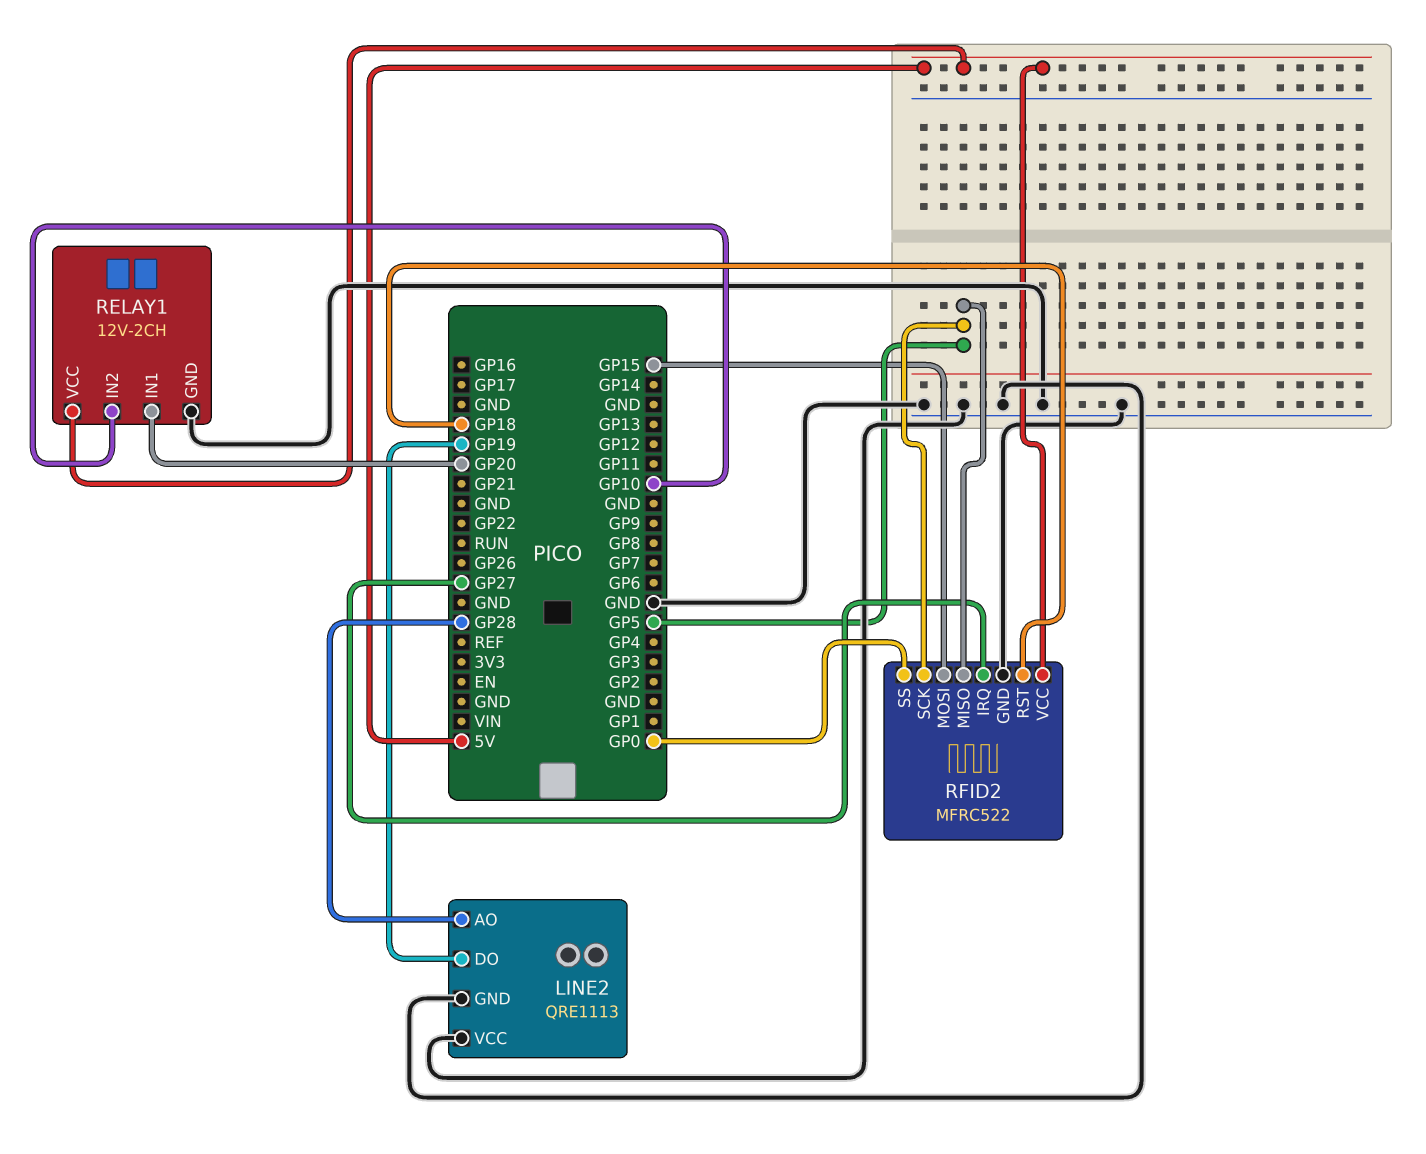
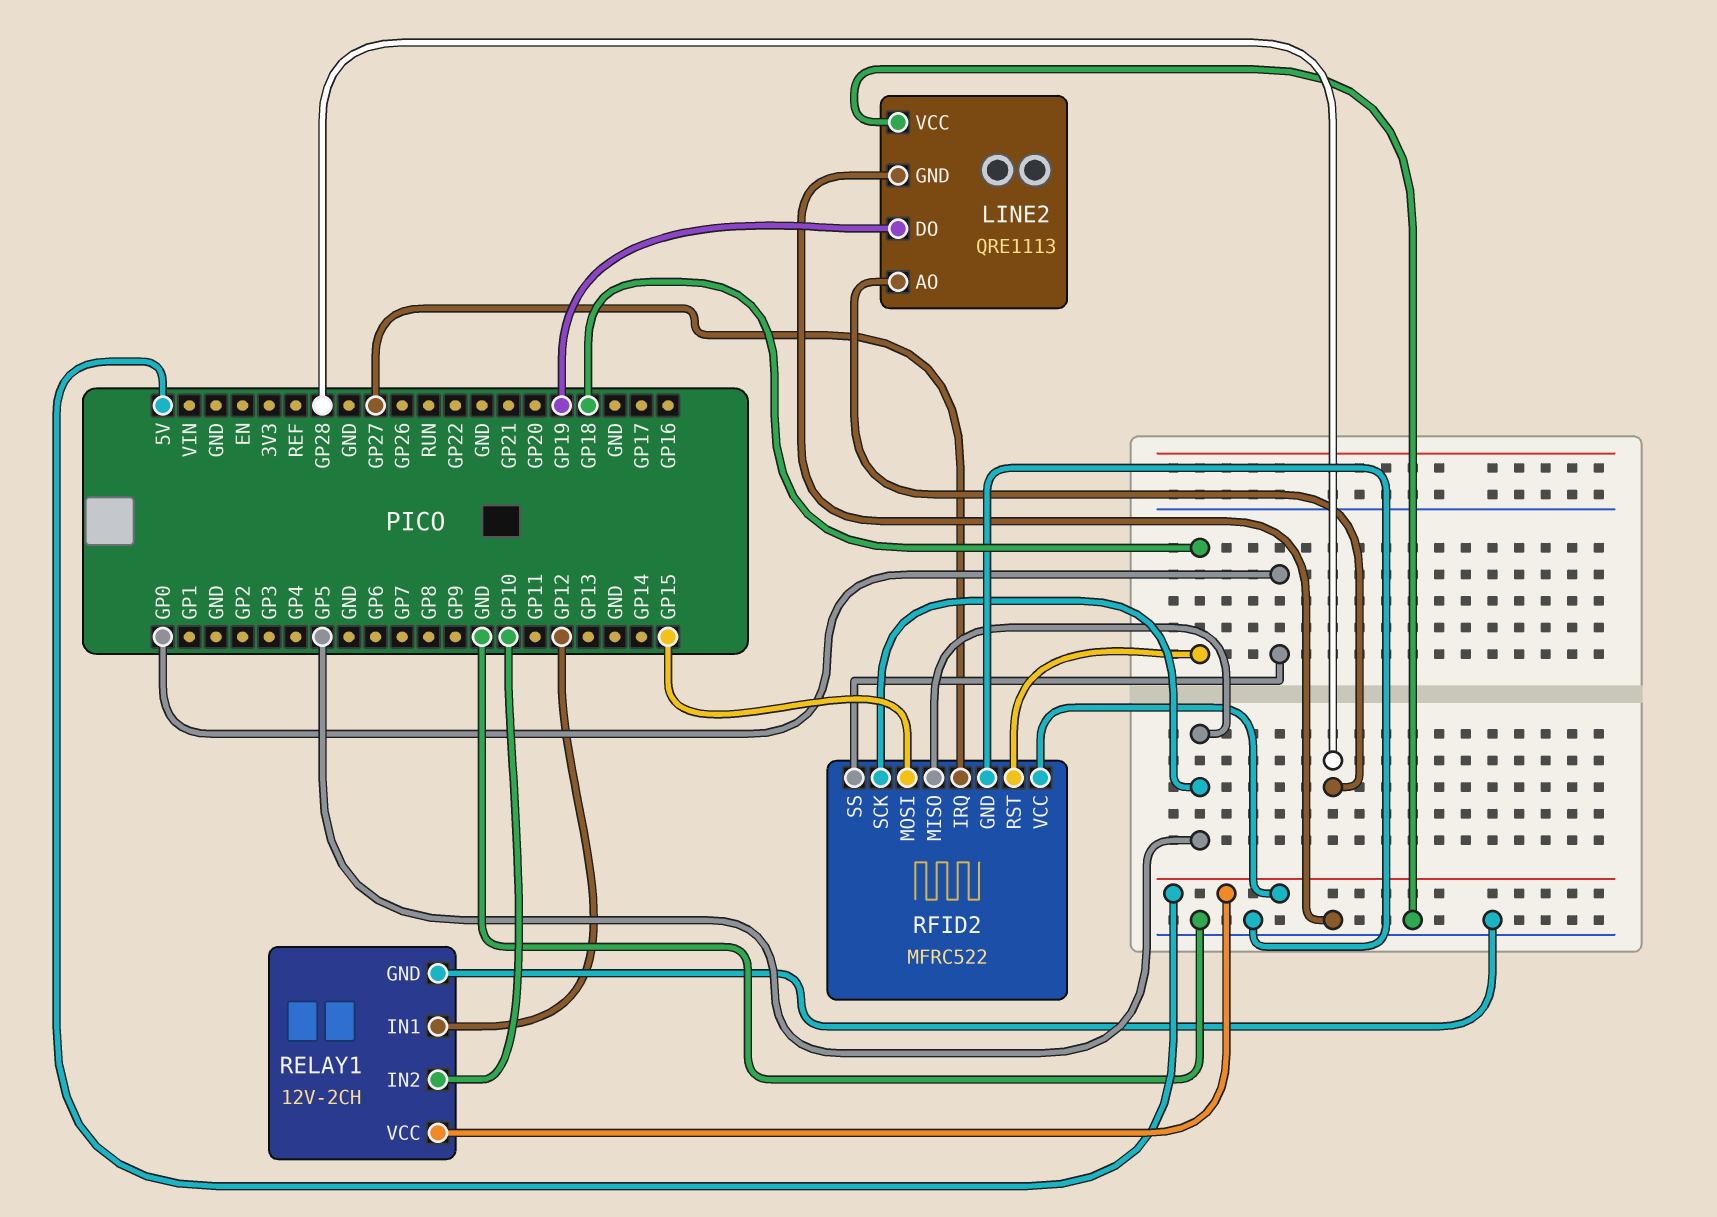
RELAY1 pin IN1: GP20 -> GP12

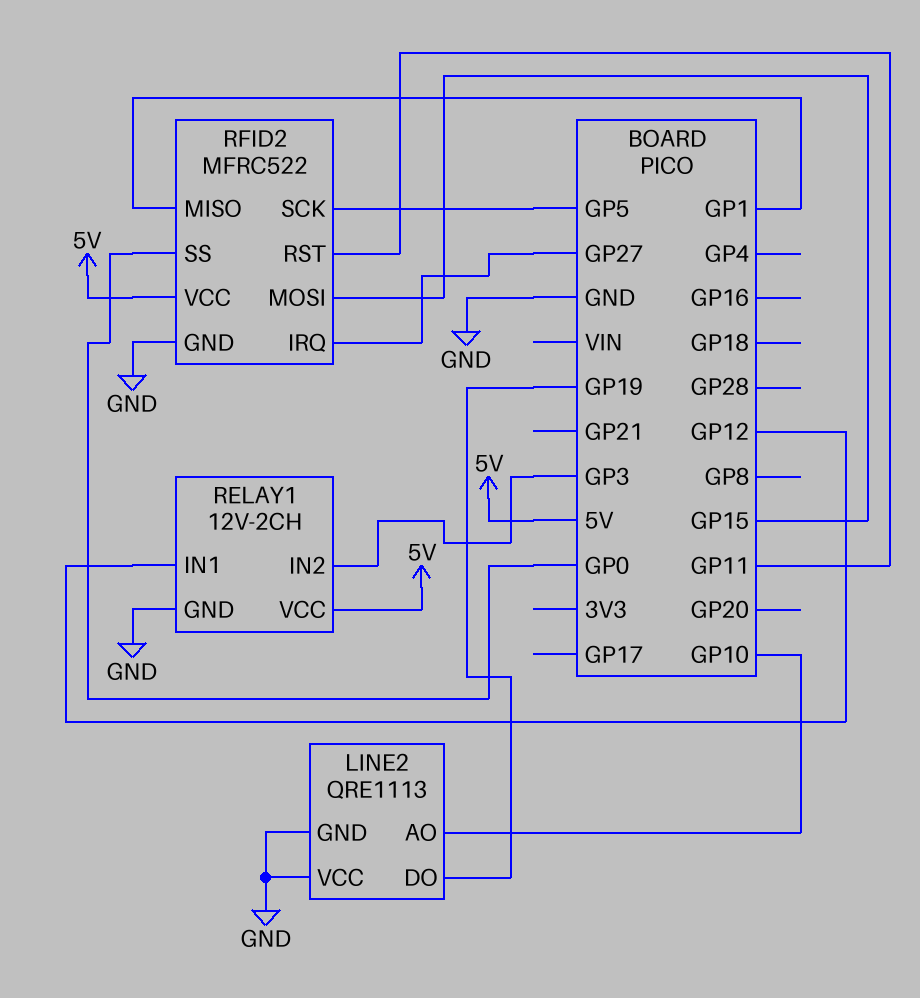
LINE2 pin AO: GP28 -> GP10
RELAY1 pin IN2: GP10 -> GP3
RFID2 pin MISO: GP5 -> GP1
RFID2 pin RST: GP18 -> GP11

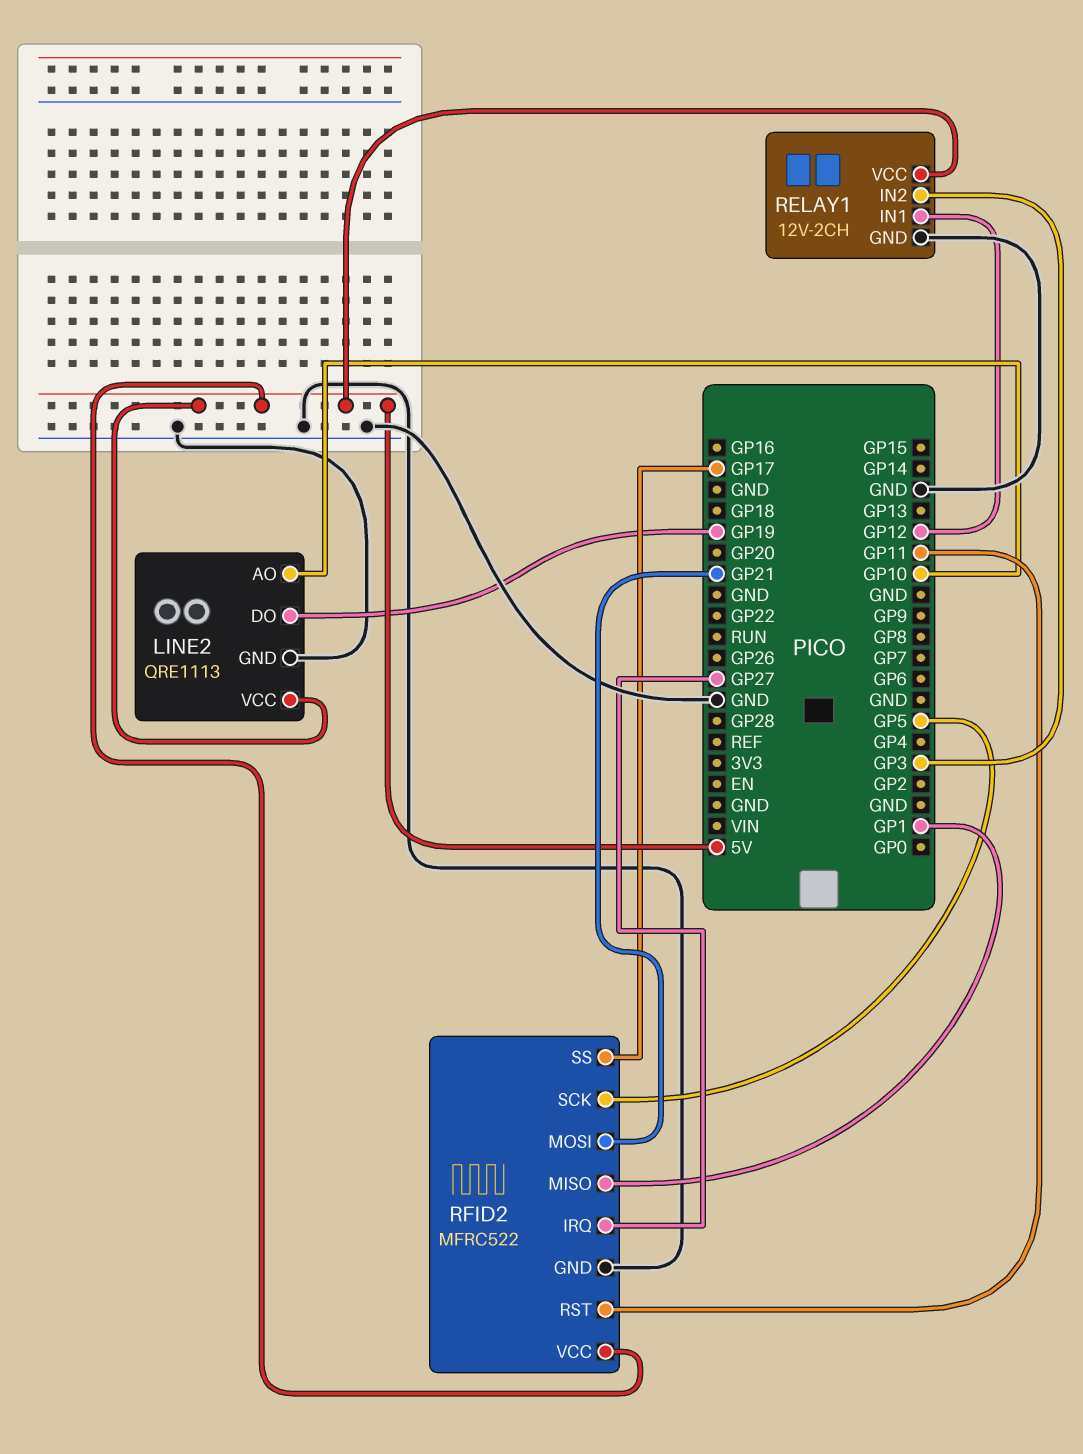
LINE2 pin VCC: GND -> 5V
RFID2 pin MOSI: GP15 -> GP21
RFID2 pin SS: GP0 -> GP17

